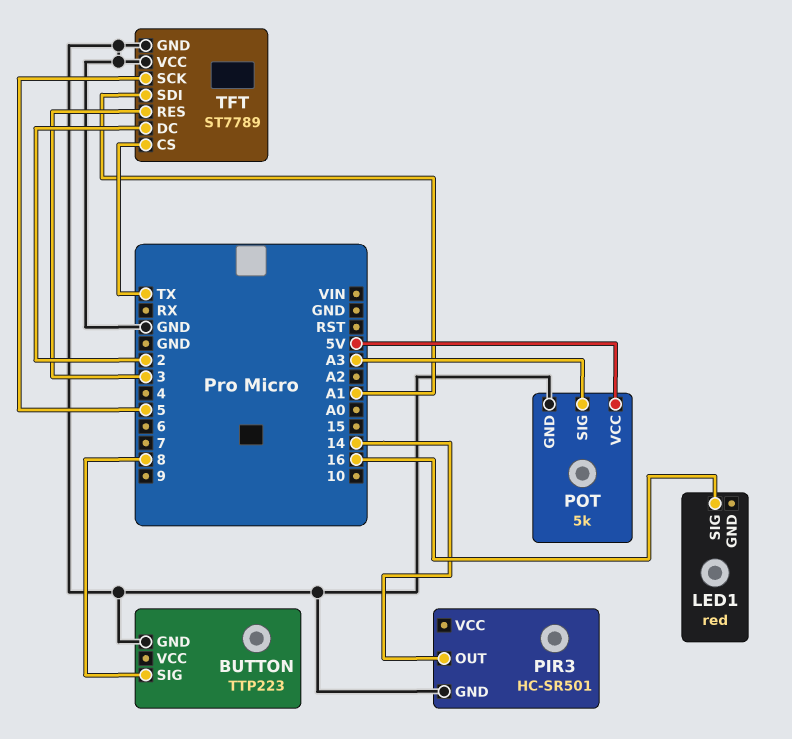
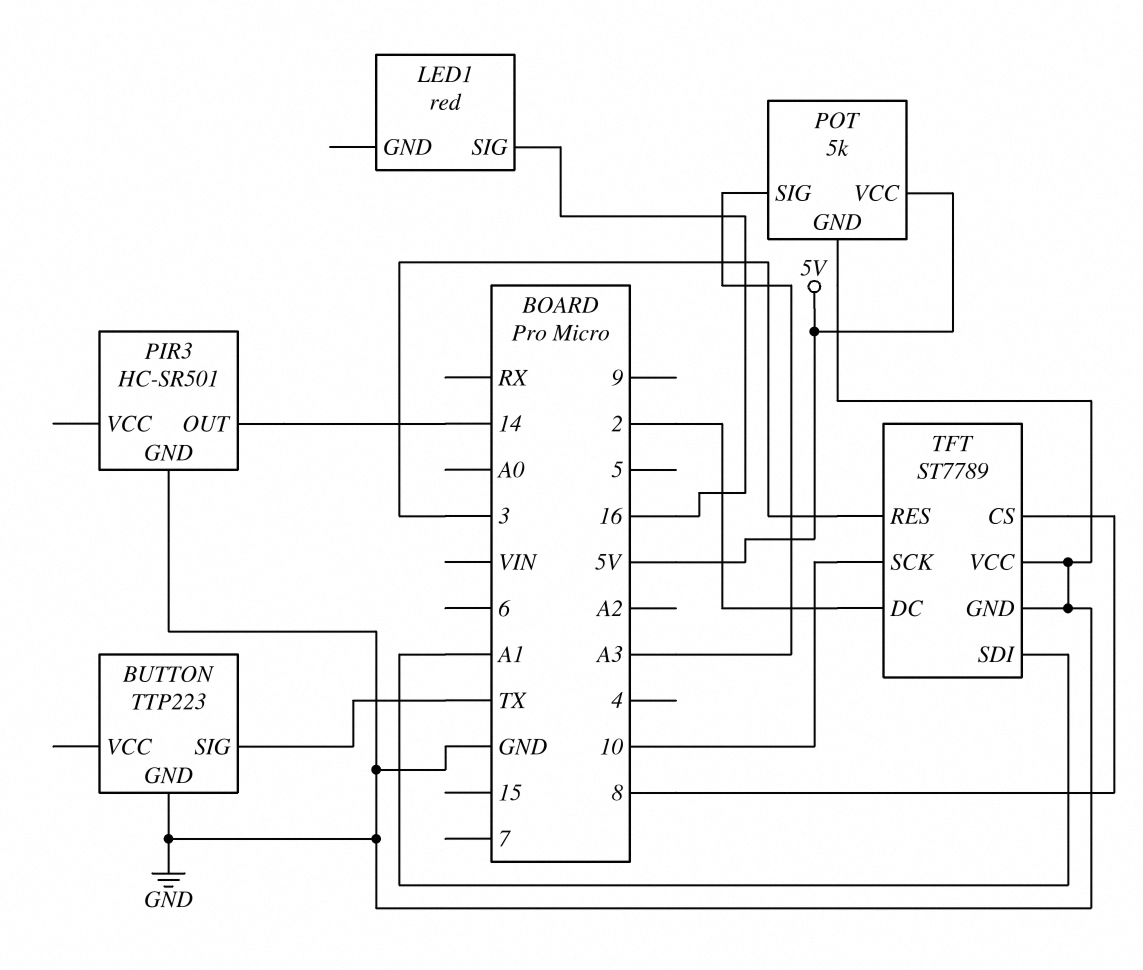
BUTTON pin SIG: 8 -> TX
TFT pin CS: TX -> 8
TFT pin SCK: 5 -> 10

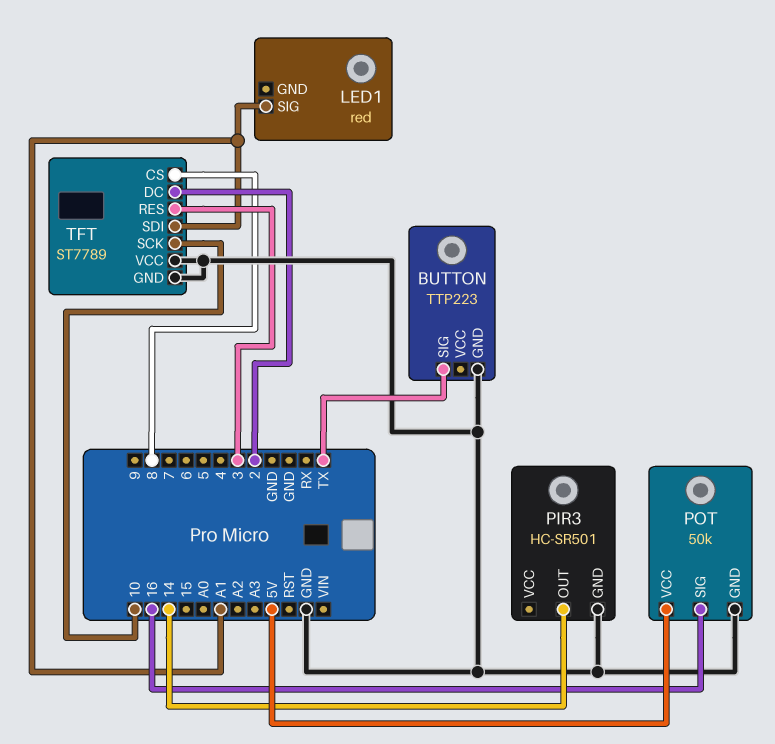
LED1 pin SIG: 16 -> A1
POT: 5k -> 50k
POT pin SIG: A3 -> 16

